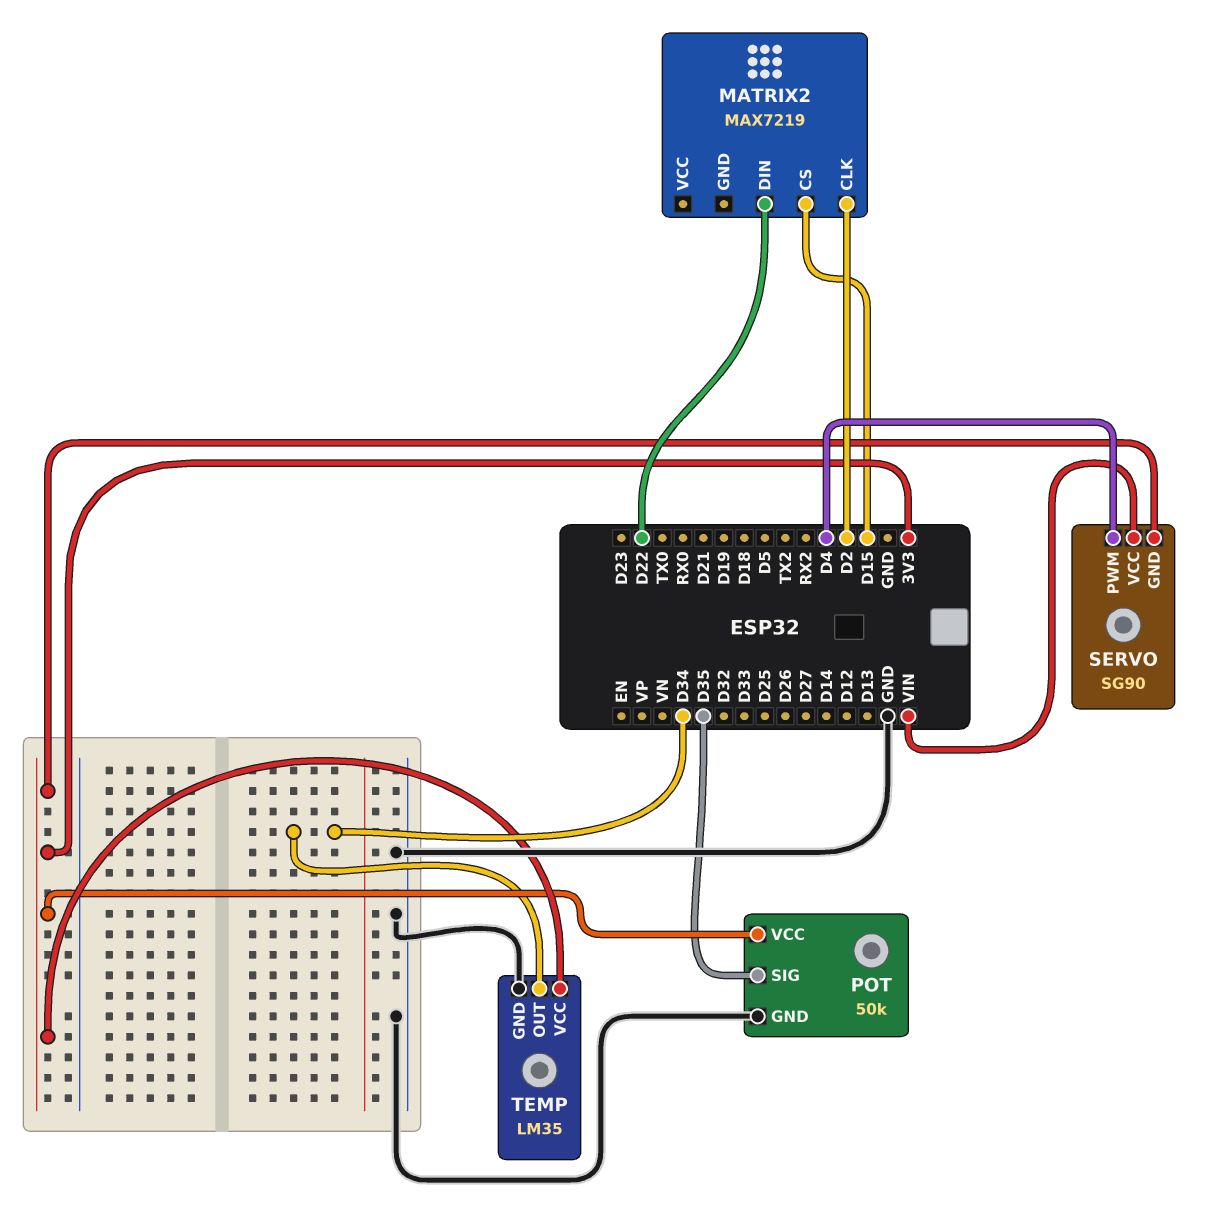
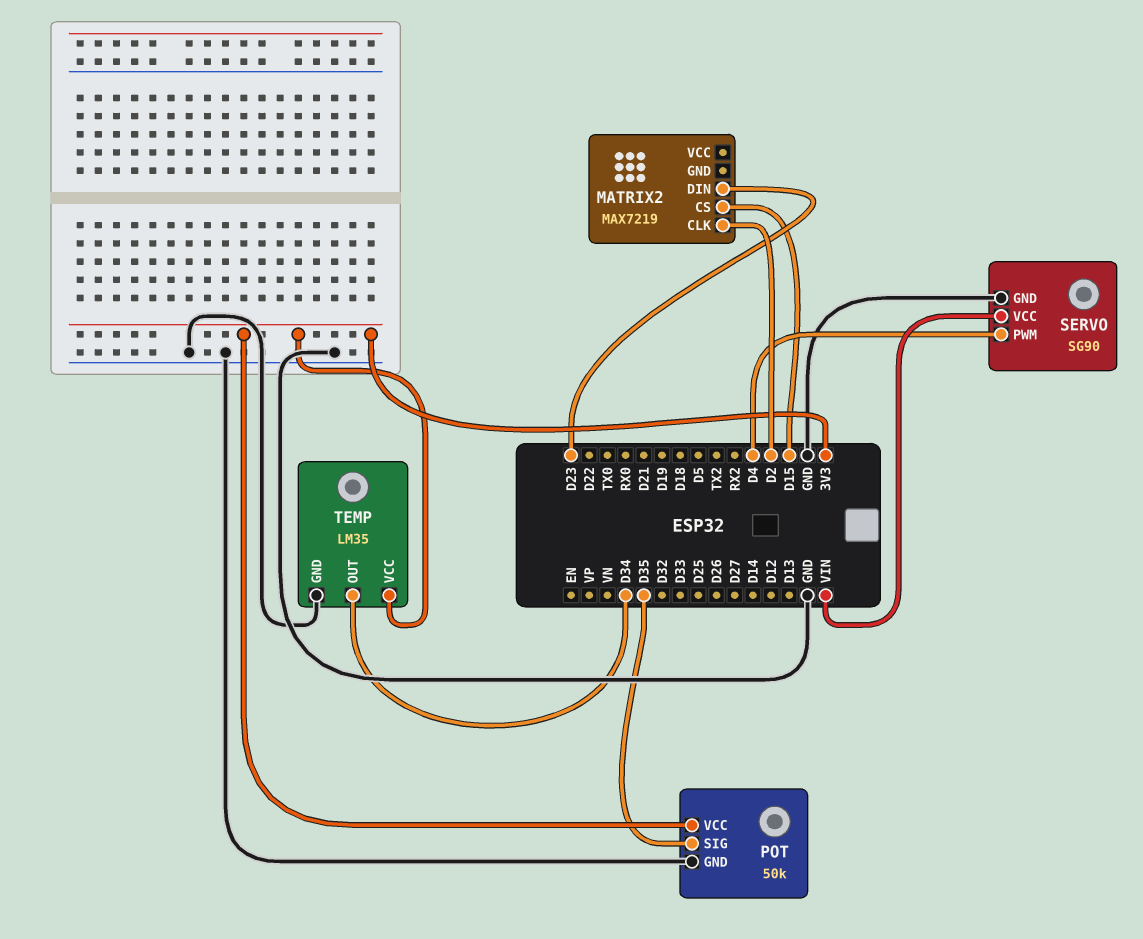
MATRIX2 pin DIN: D22 -> D23
SERVO pin GND: 3V3 -> GND

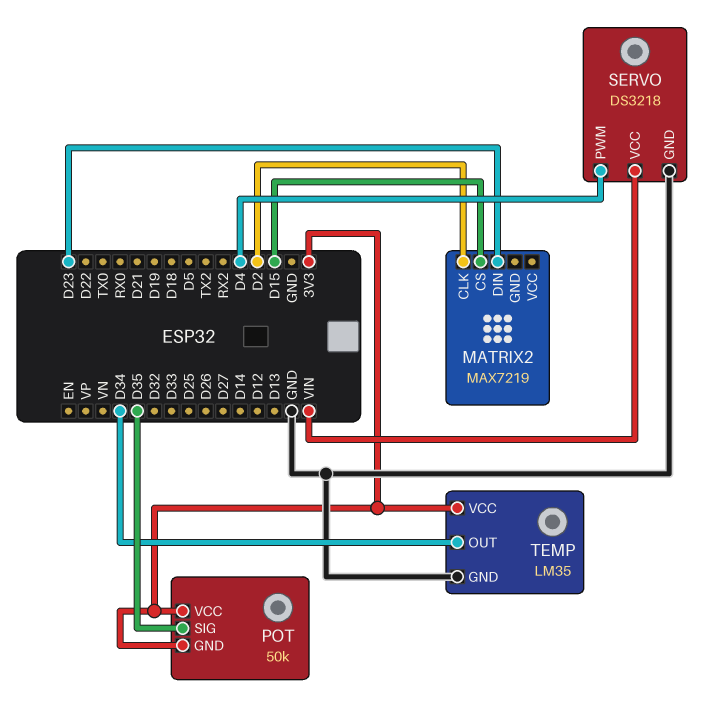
POT pin GND: GND -> 3V3
SERVO: SG90 -> DS3218

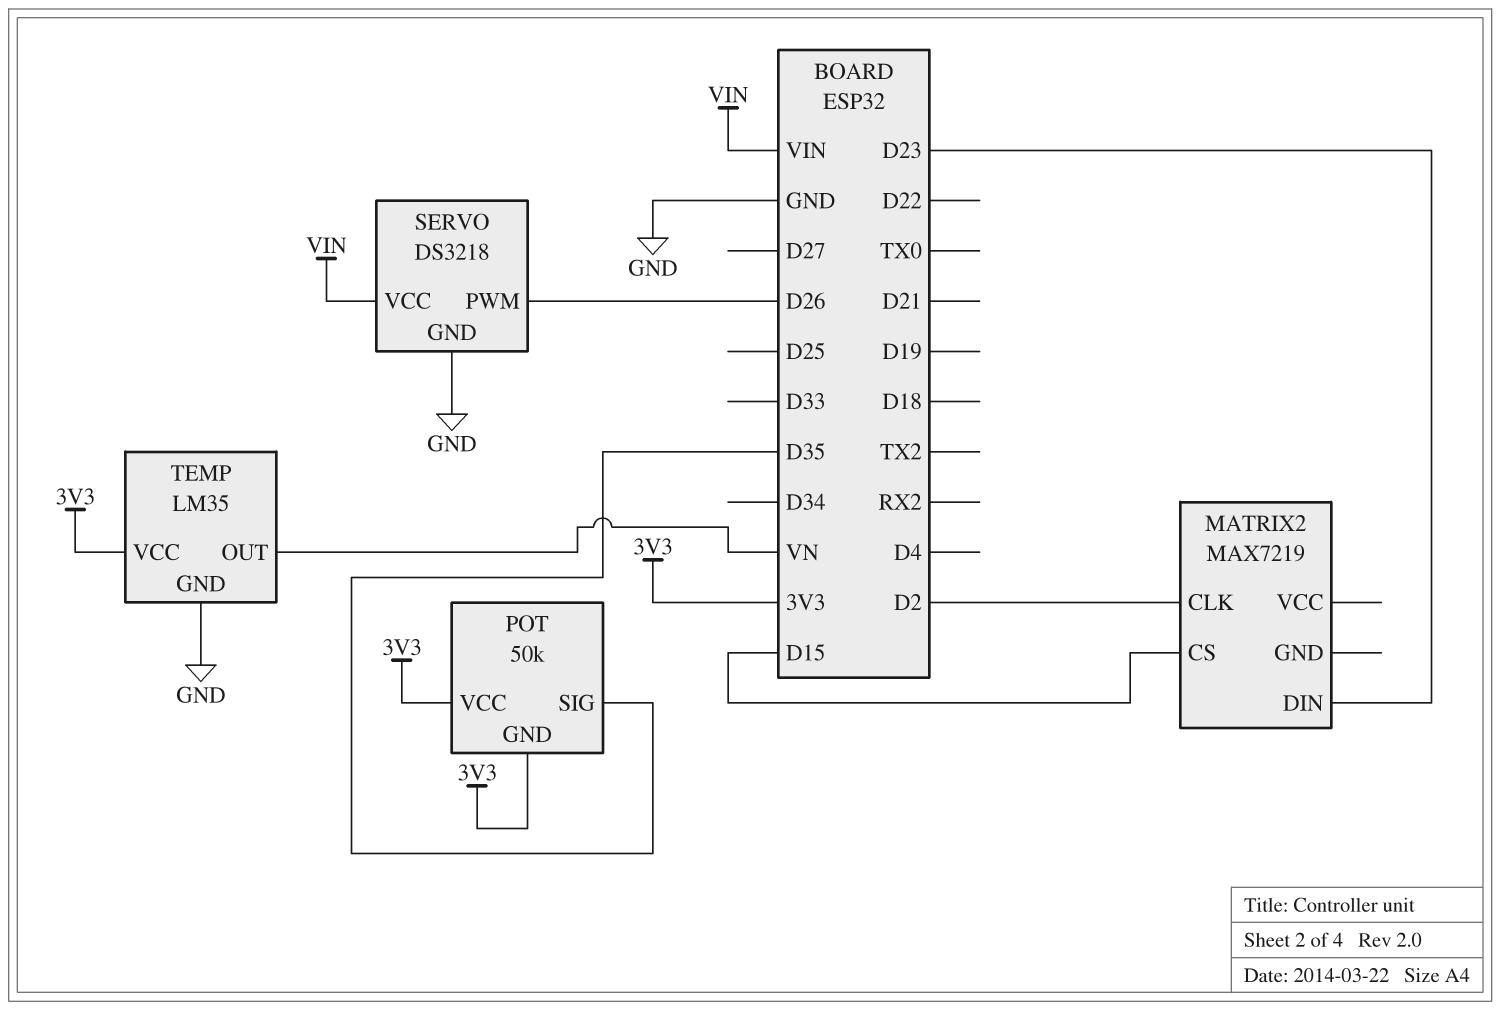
SERVO pin PWM: D4 -> D26
TEMP pin OUT: D34 -> VN

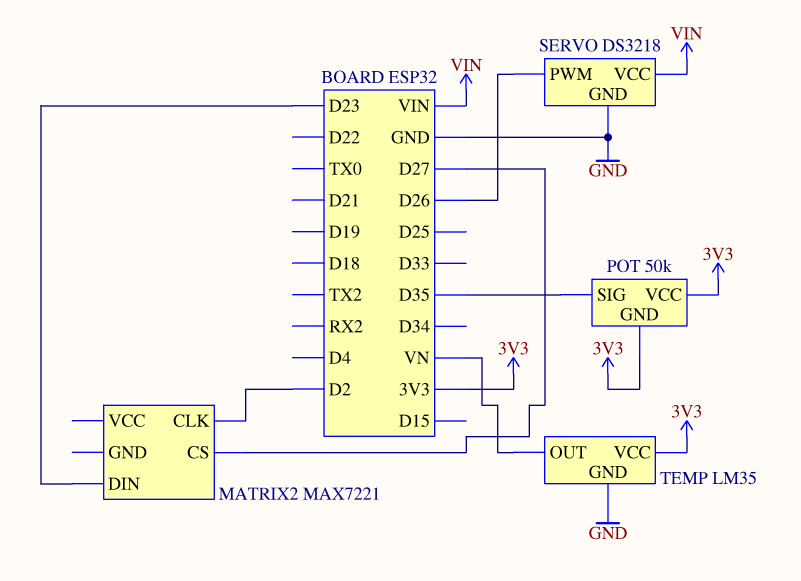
MATRIX2: MAX7219 -> MAX7221
MATRIX2 pin CS: D15 -> D27

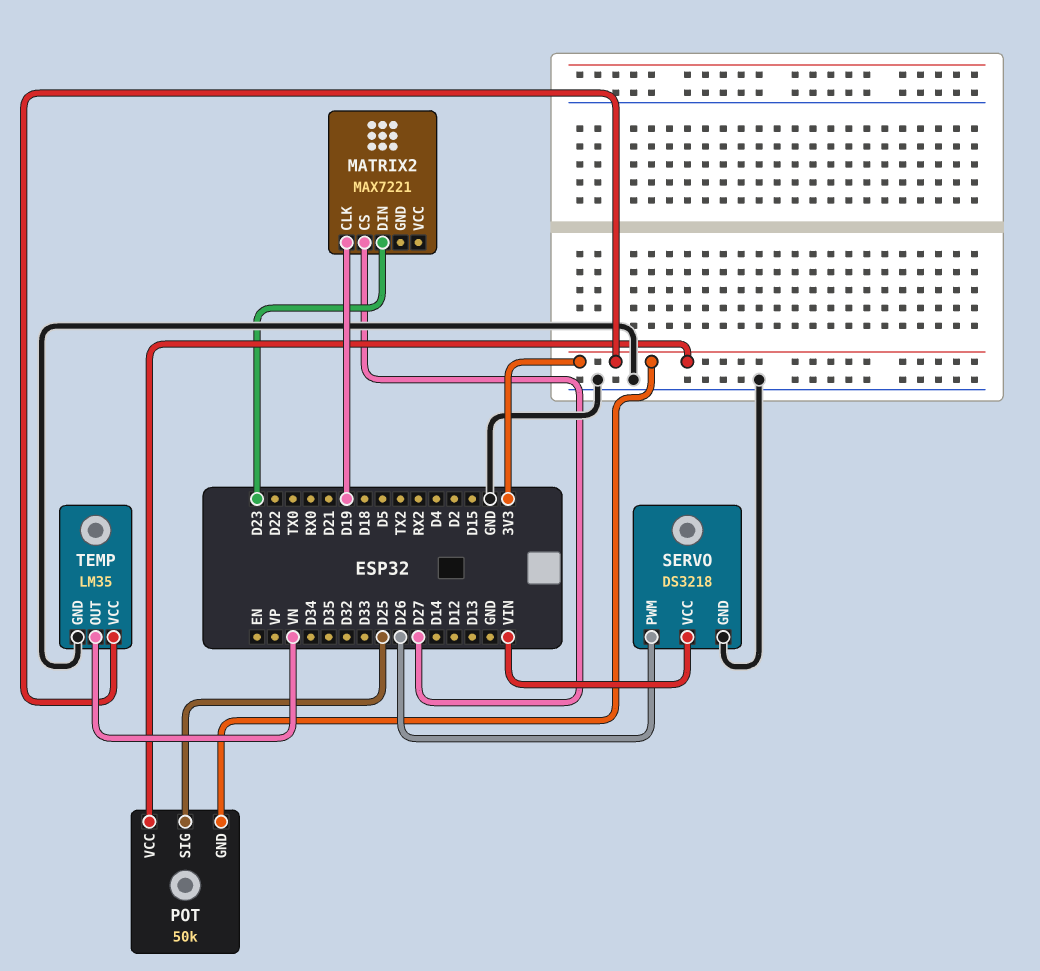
MATRIX2 pin CLK: D2 -> D19
POT pin SIG: D35 -> D25

